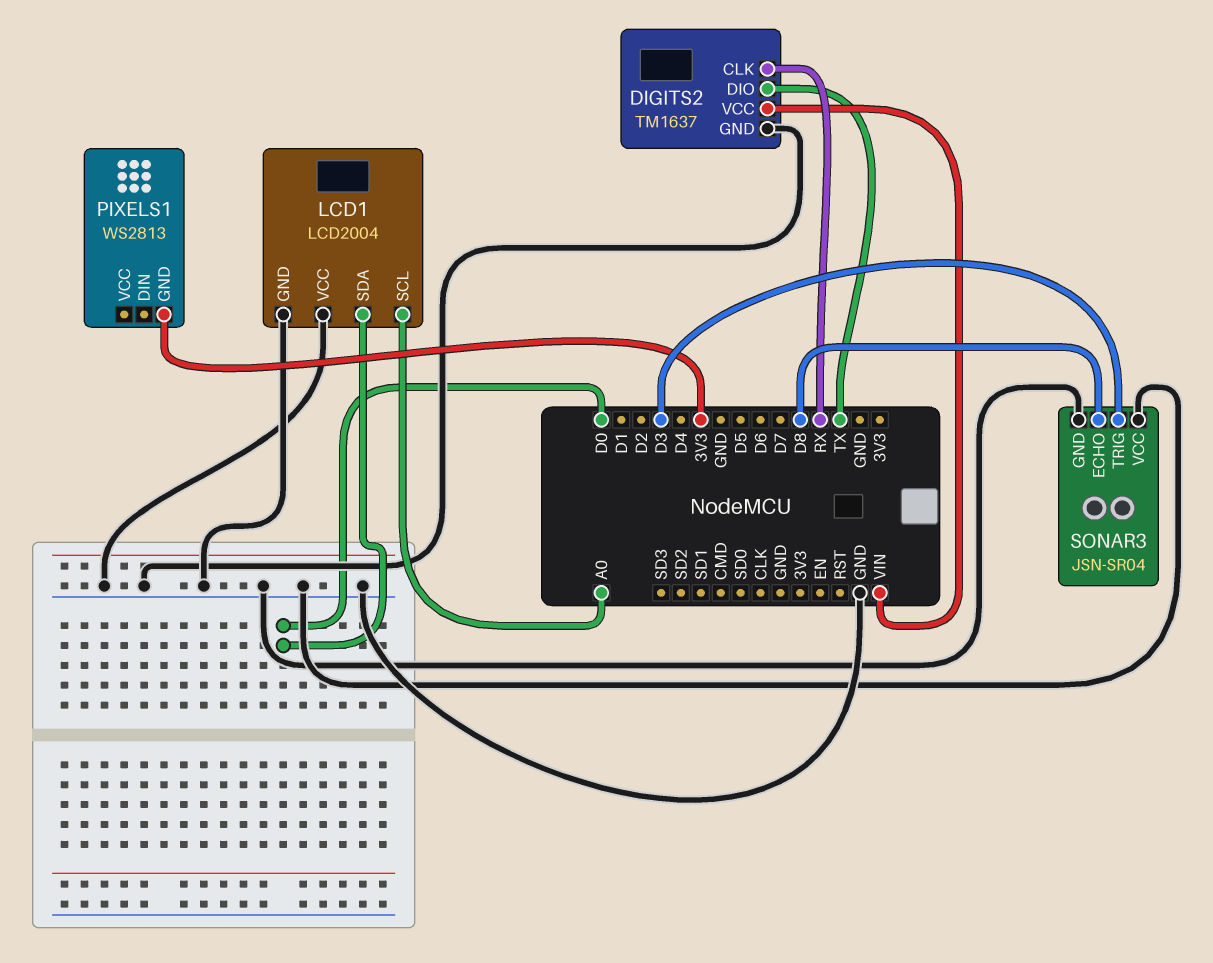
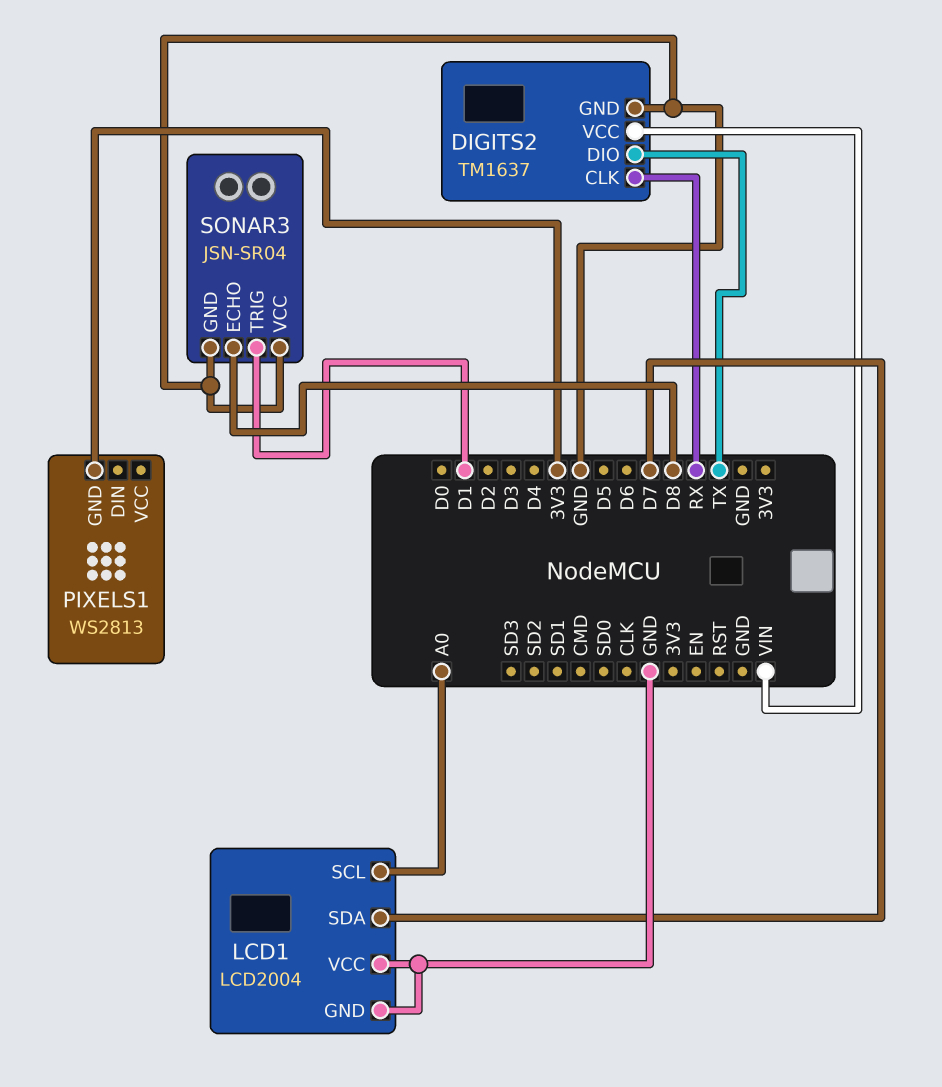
LCD1 pin SDA: D0 -> D7
SONAR3 pin TRIG: D3 -> D1

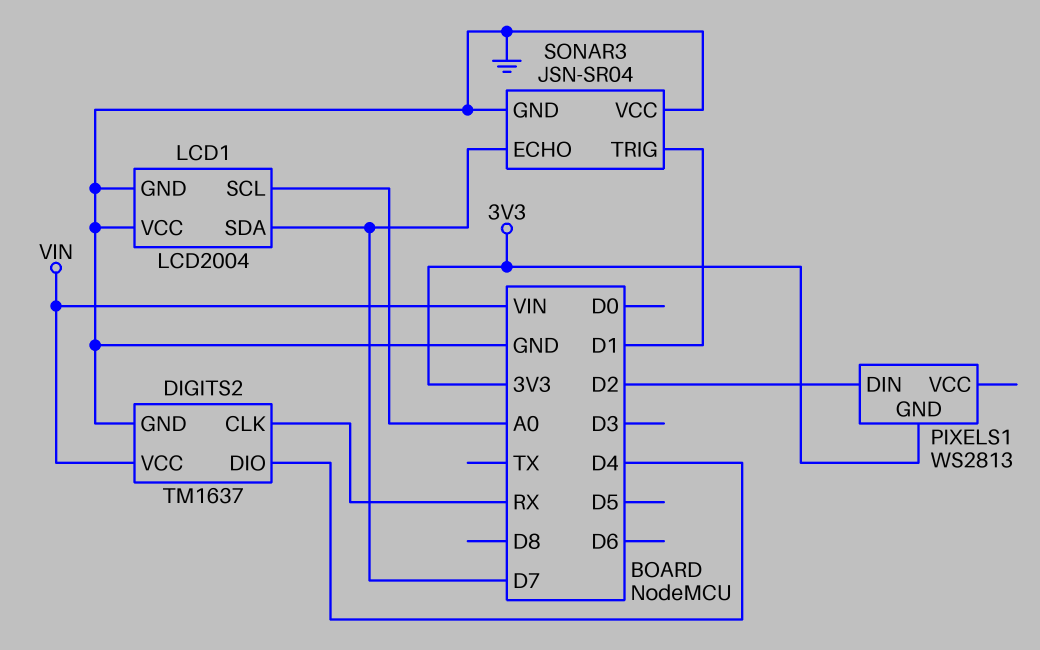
DIGITS2 pin DIO: TX -> D4
PIXELS1 pin DIN: none -> D2
SONAR3 pin ECHO: D8 -> D7

